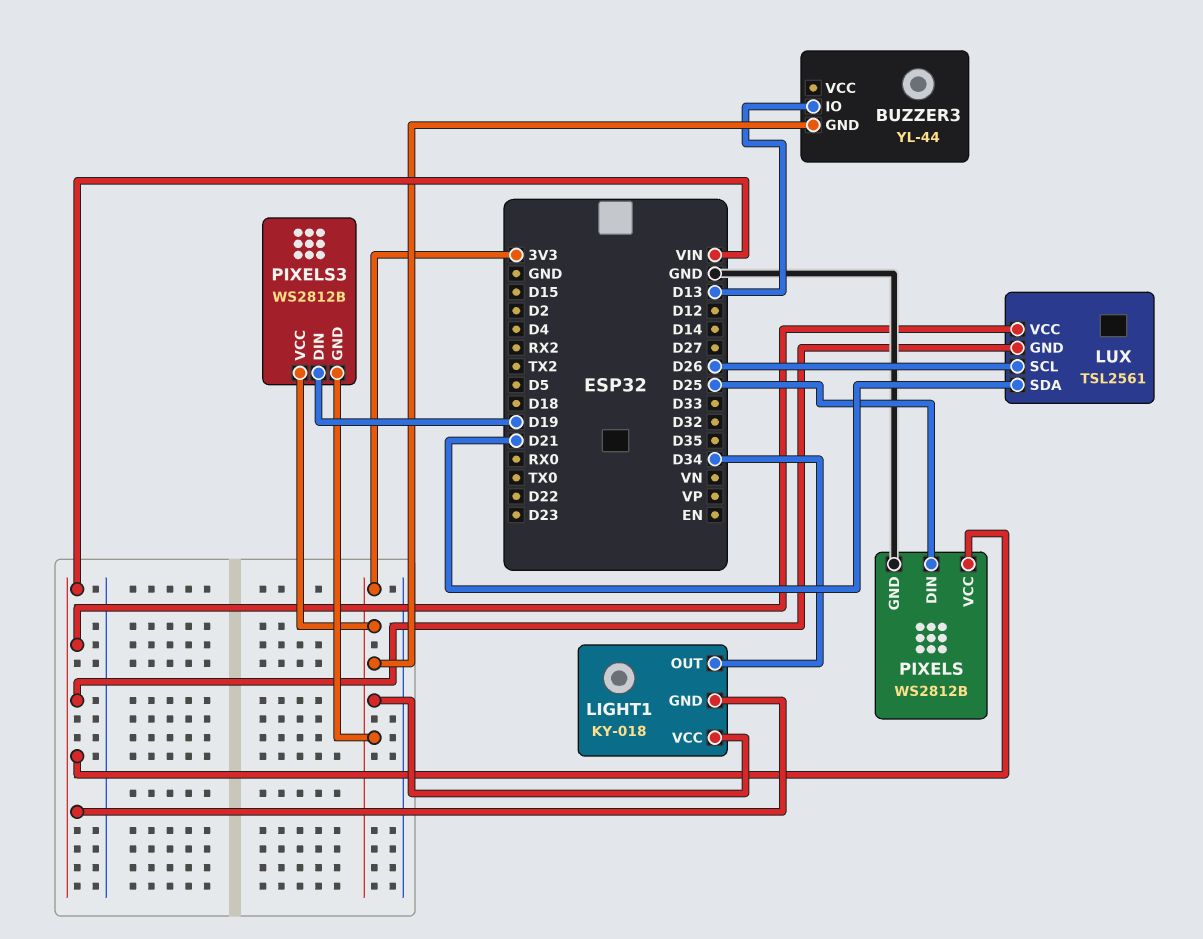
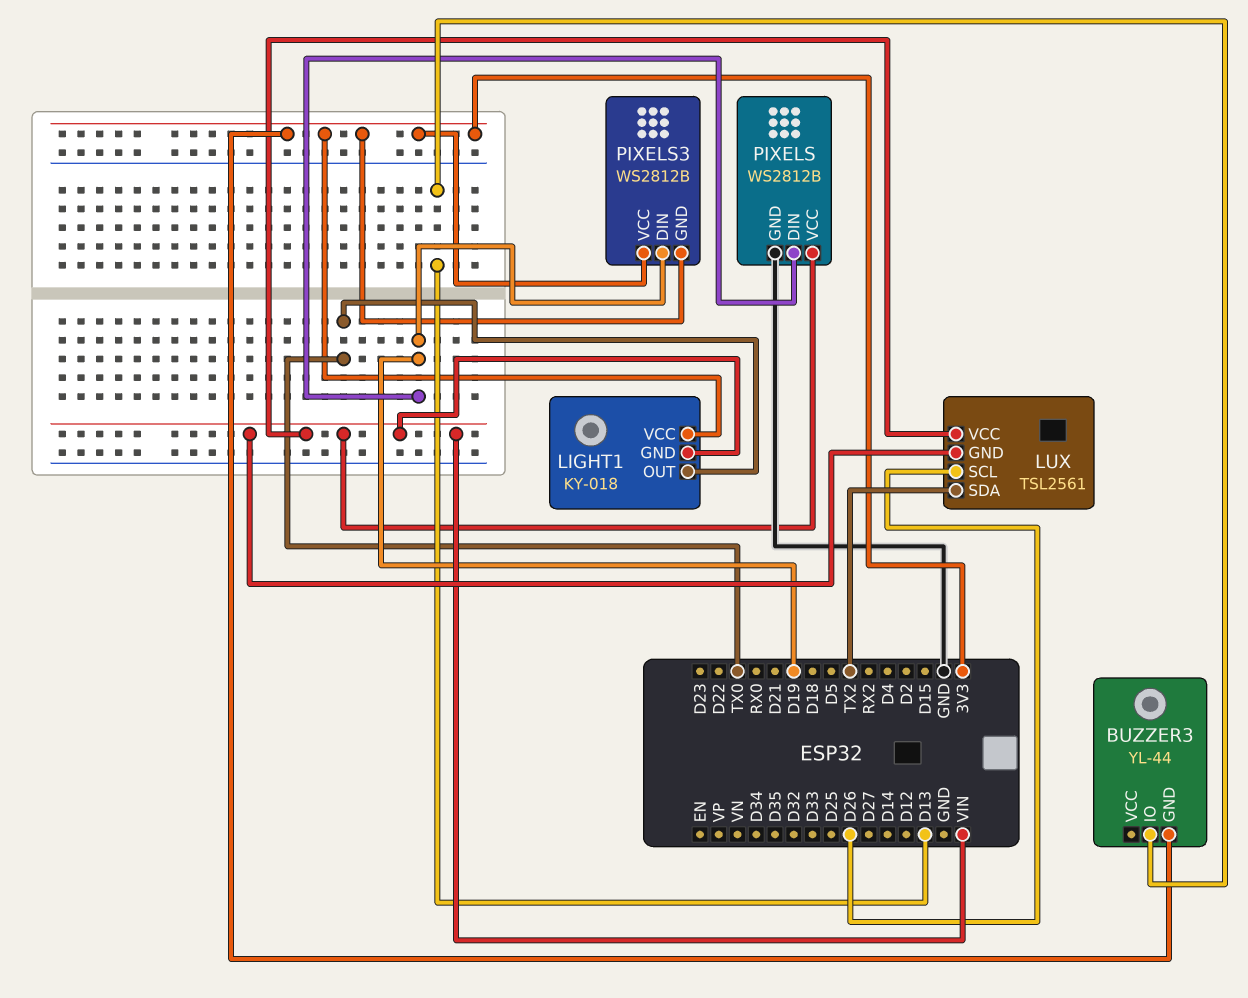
LIGHT1 pin OUT: D34 -> TX0
LUX pin SDA: D21 -> TX2
PIXELS pin DIN: D25 -> D19

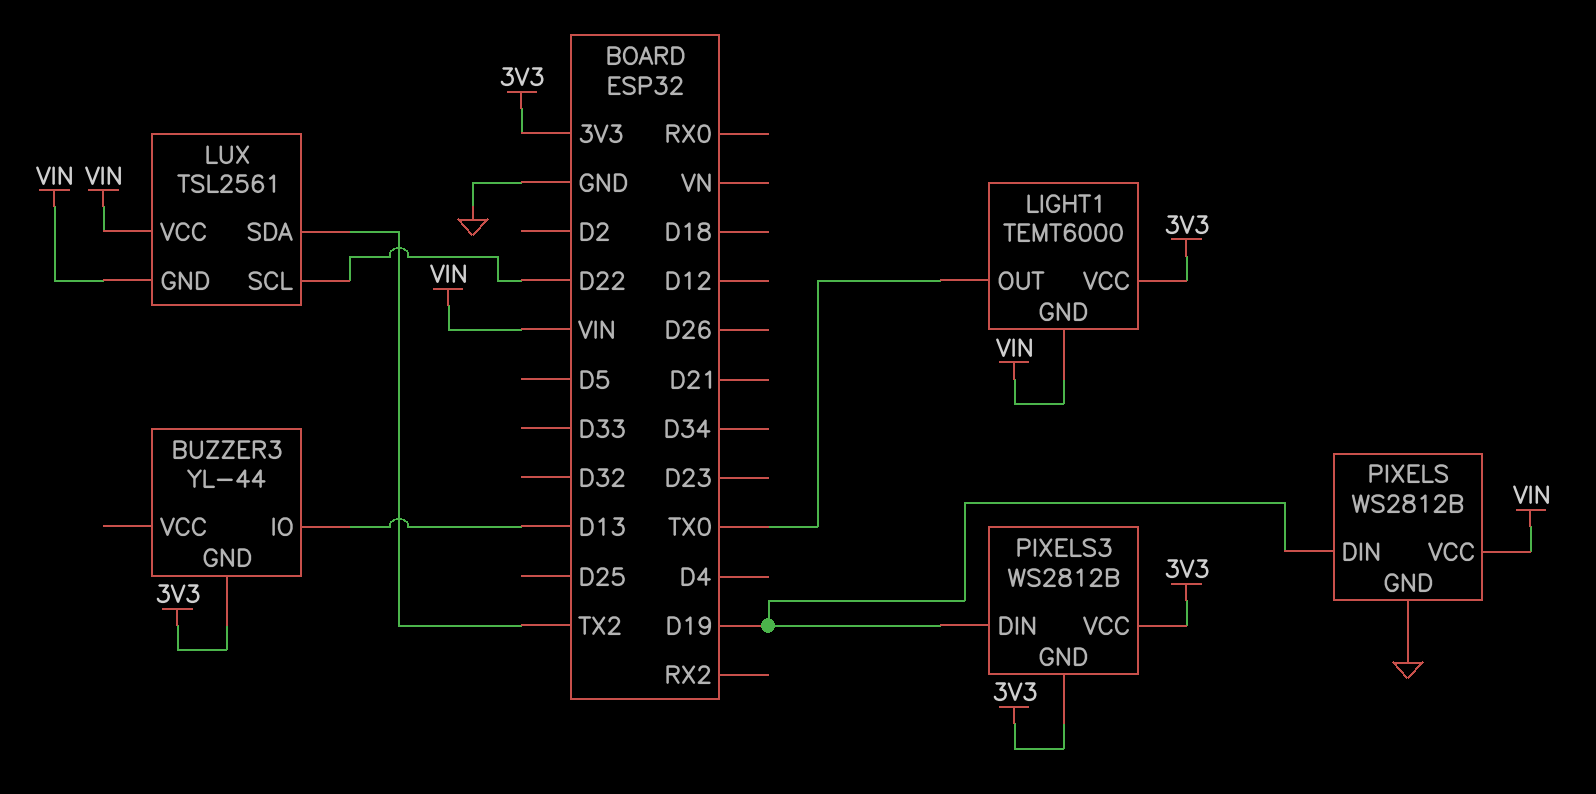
LIGHT1: KY-018 -> TEMT6000
LUX pin SCL: D26 -> D22

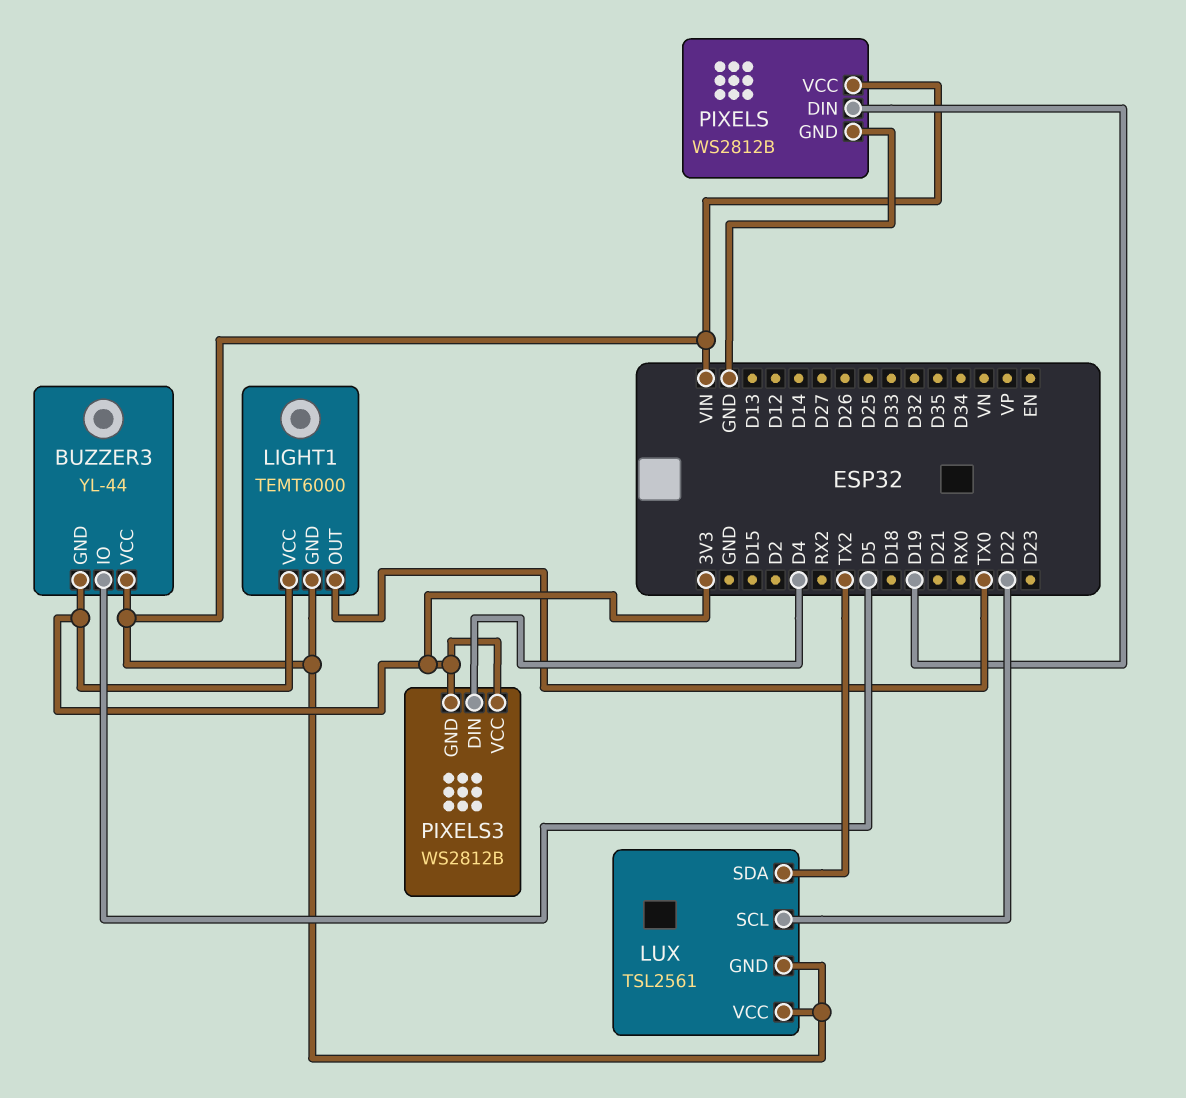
BUZZER3 pin IO: D13 -> D5
BUZZER3 pin VCC: none -> VIN
PIXELS3 pin DIN: D19 -> D4

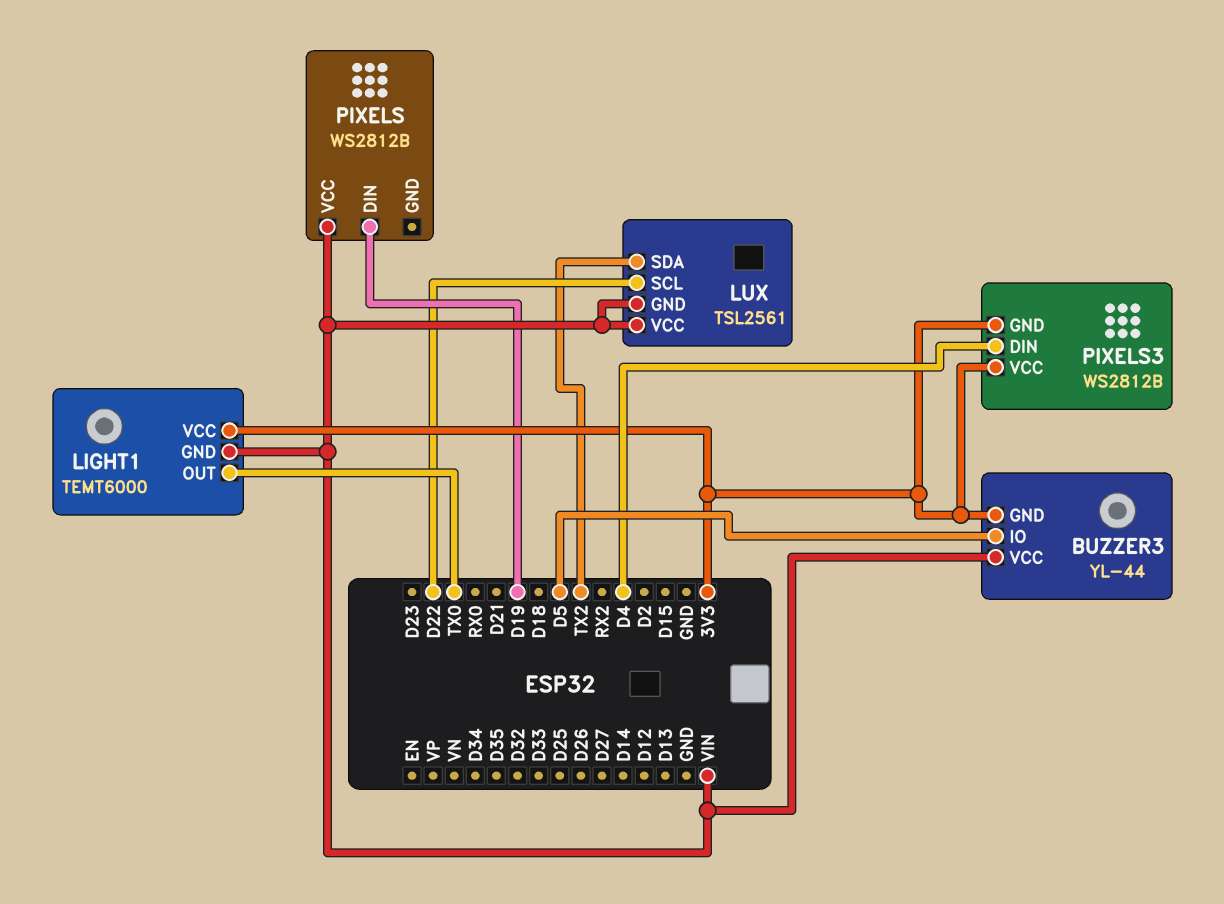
PIXELS pin GND: GND -> none

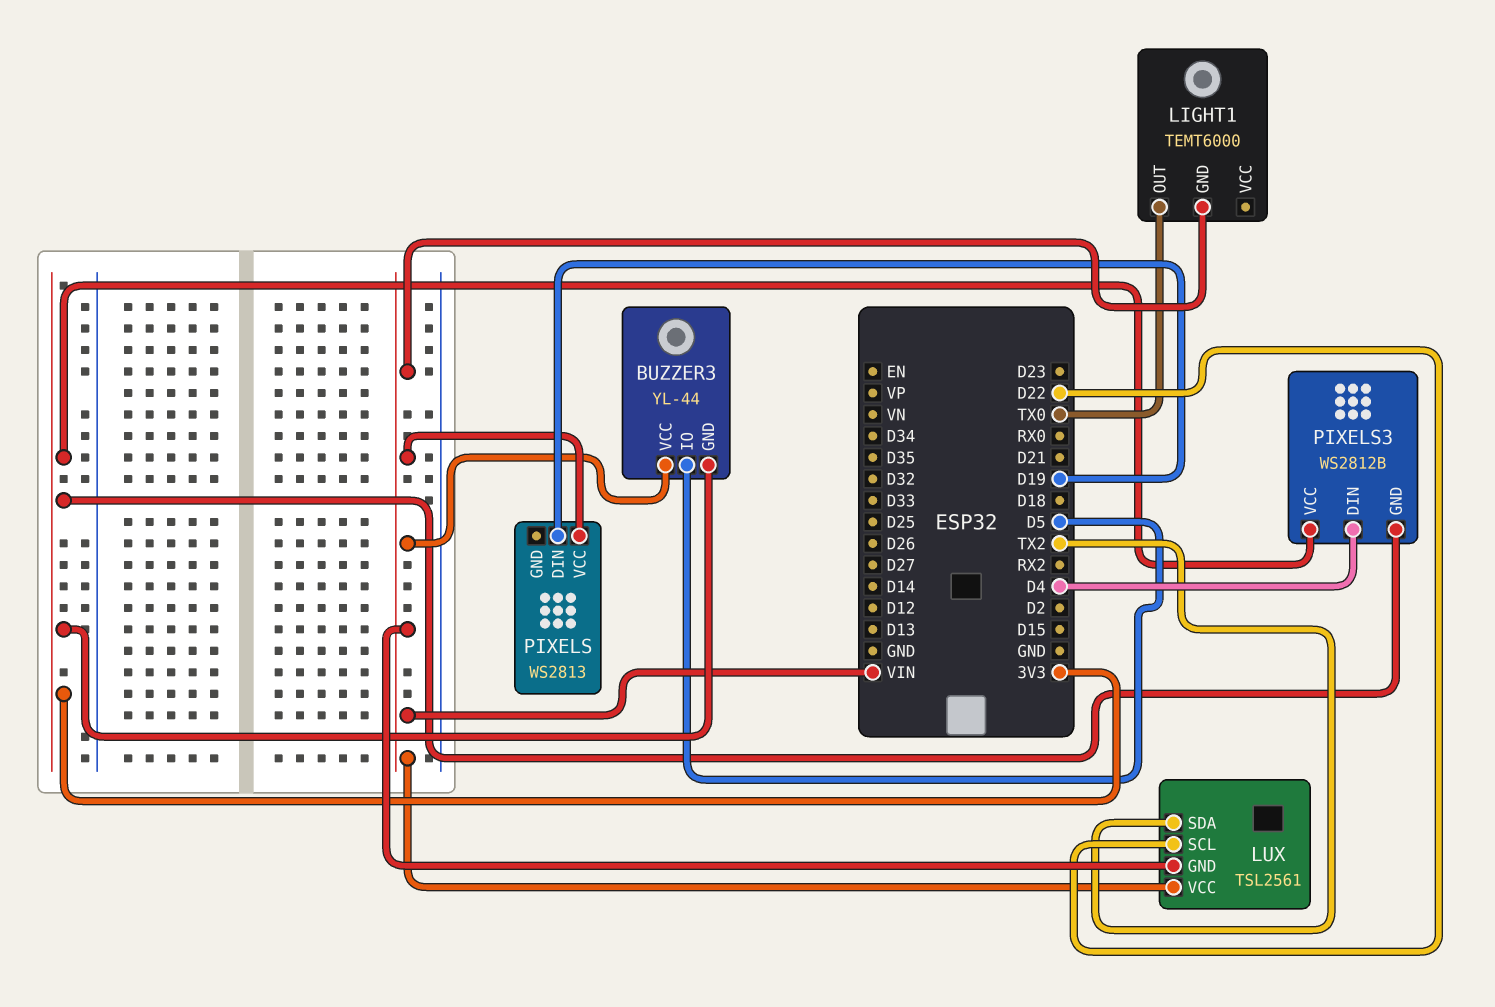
LIGHT1 pin VCC: 3V3 -> none
PIXELS: WS2812B -> WS2813

